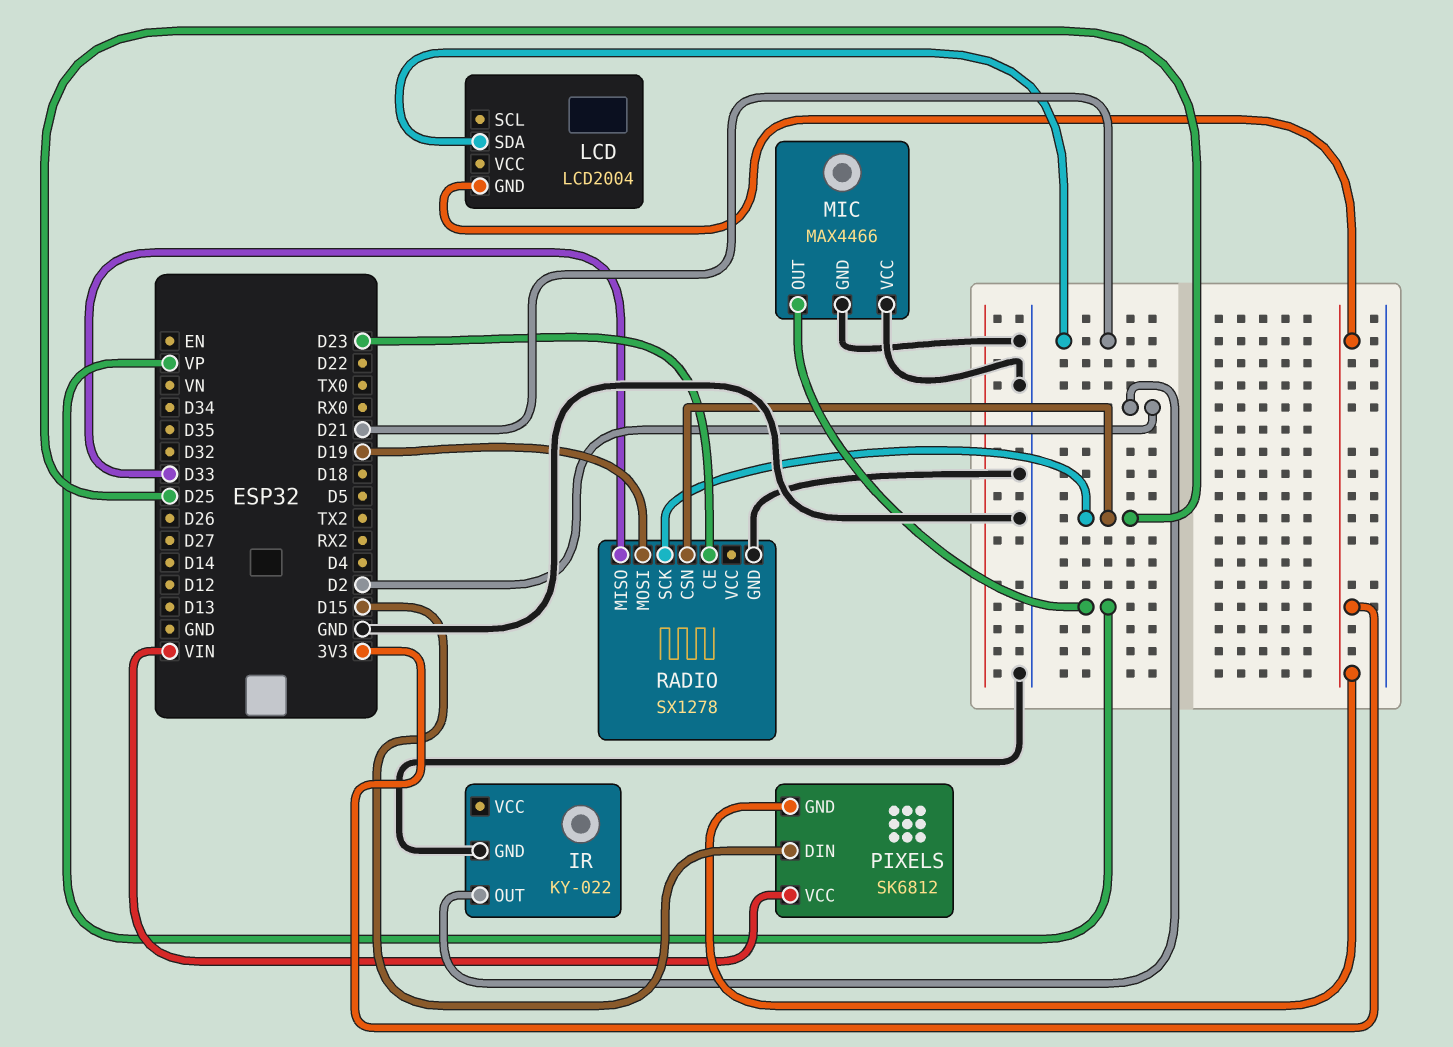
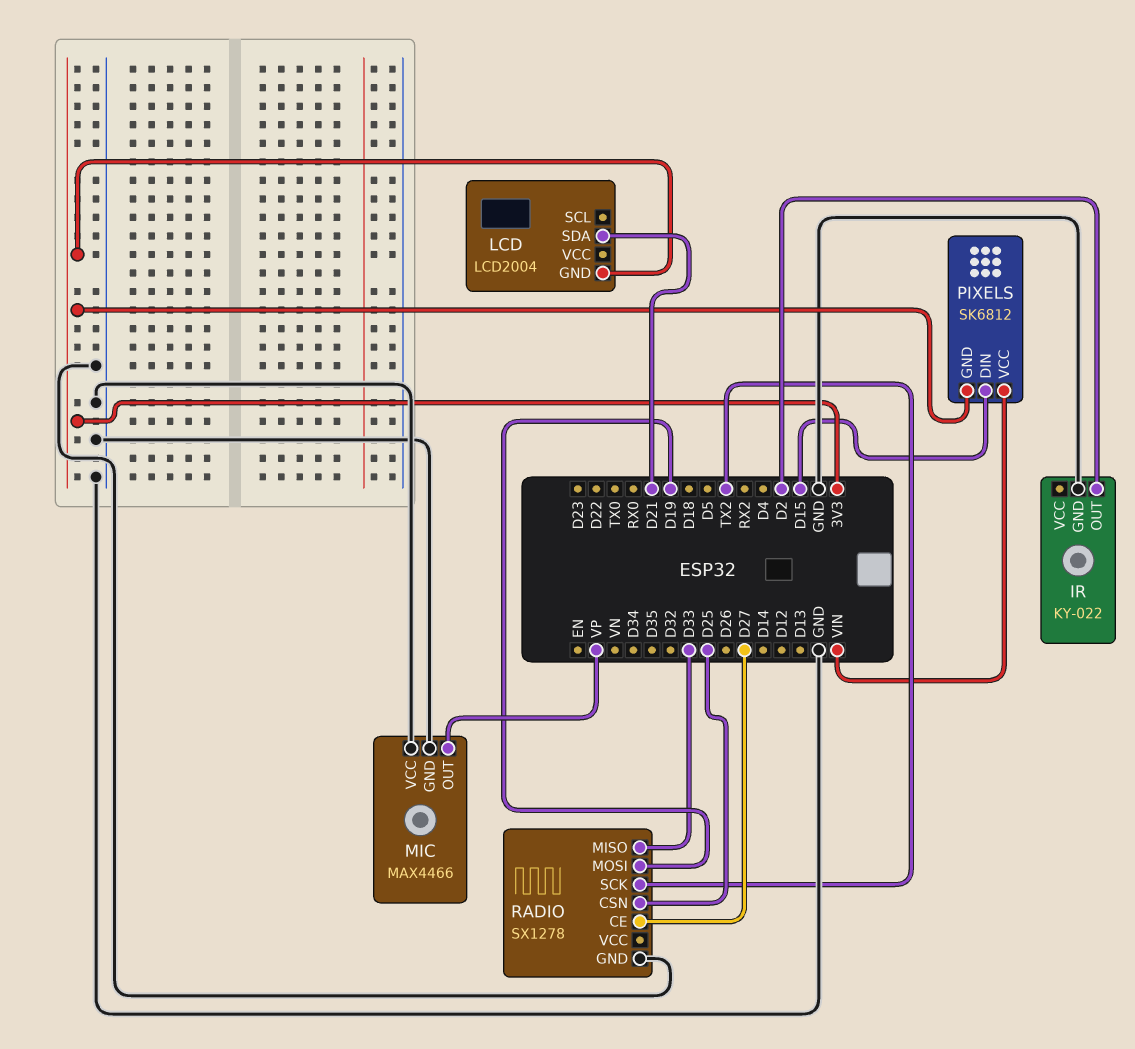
RADIO pin CE: D23 -> D27
RADIO pin SCK: D25 -> TX2

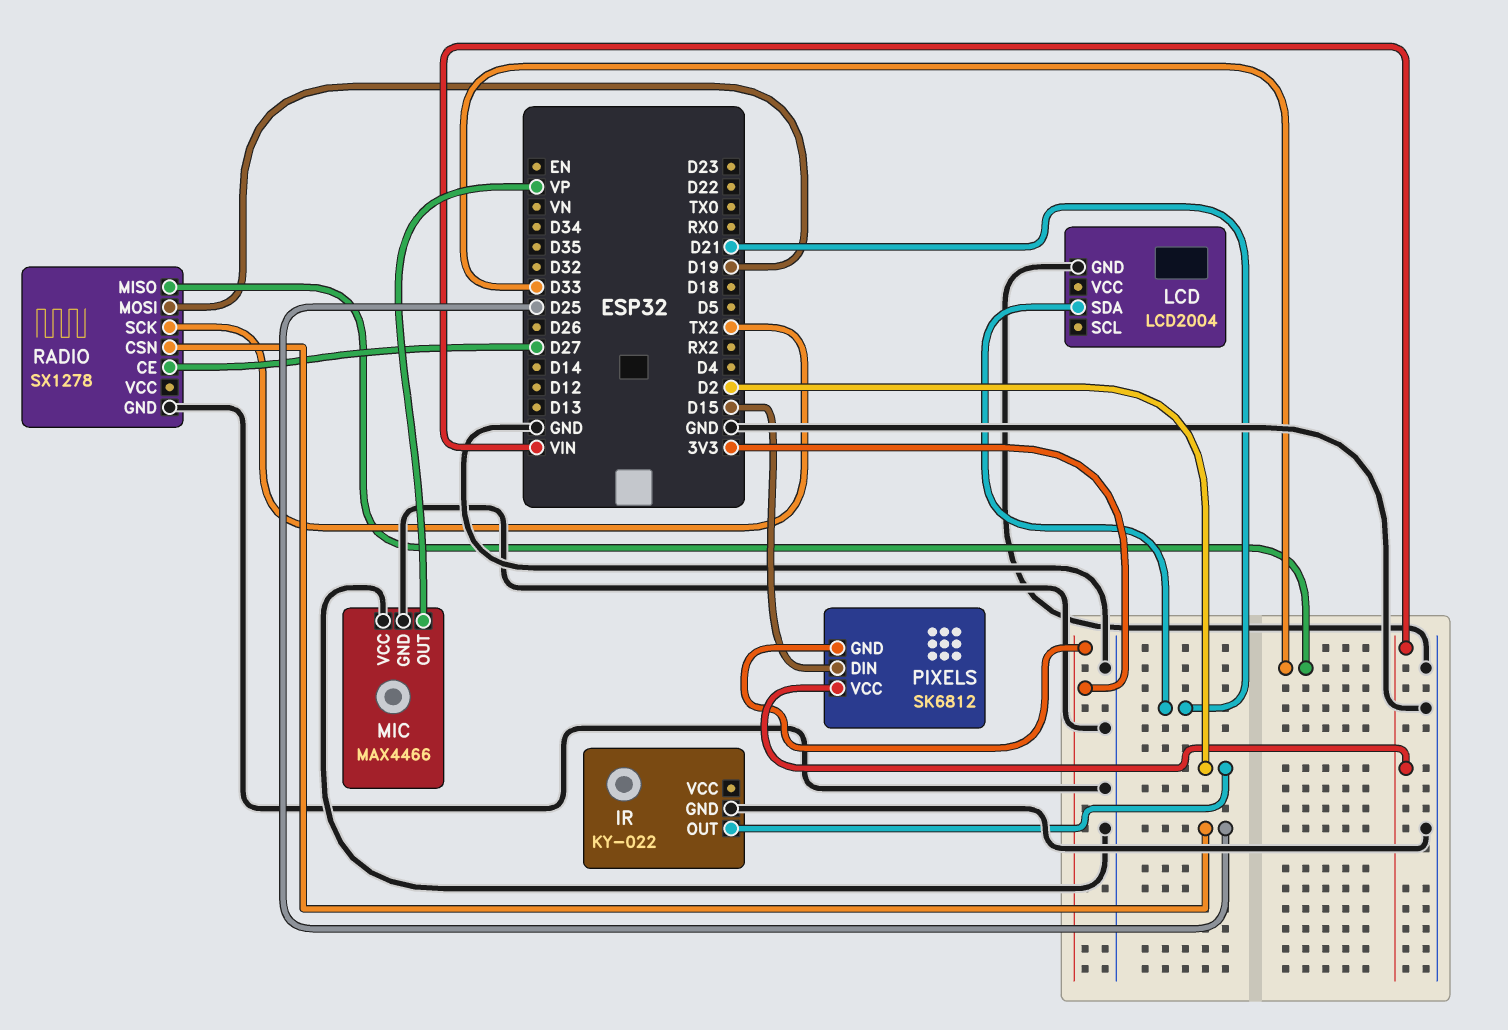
LCD pin GND: 3V3 -> GND

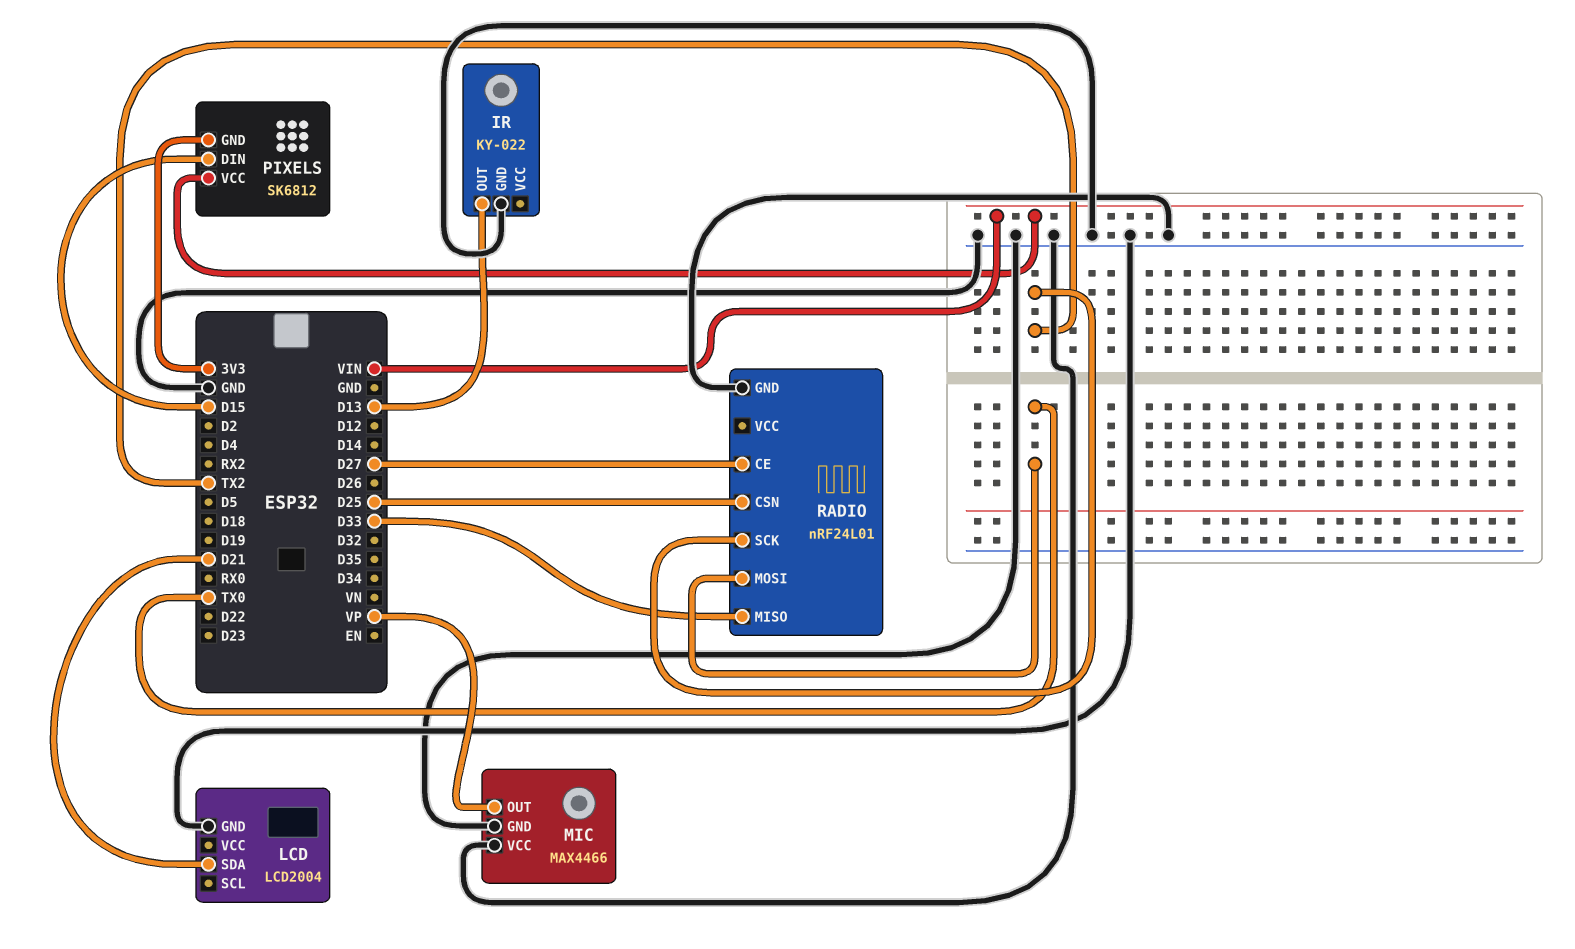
IR pin OUT: D2 -> D13
RADIO: SX1278 -> nRF24L01
RADIO pin MOSI: D19 -> TX0

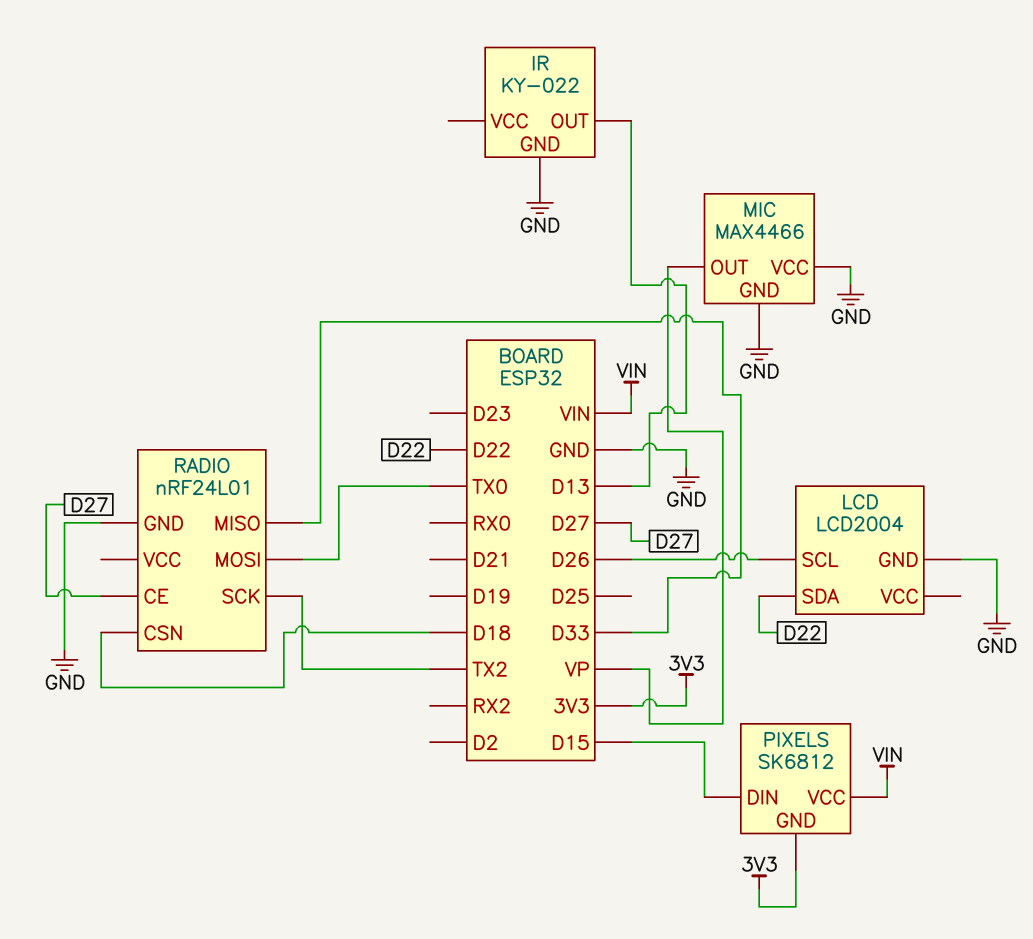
LCD pin SCL: none -> D26
LCD pin SDA: D21 -> D22
RADIO pin CSN: D25 -> D18

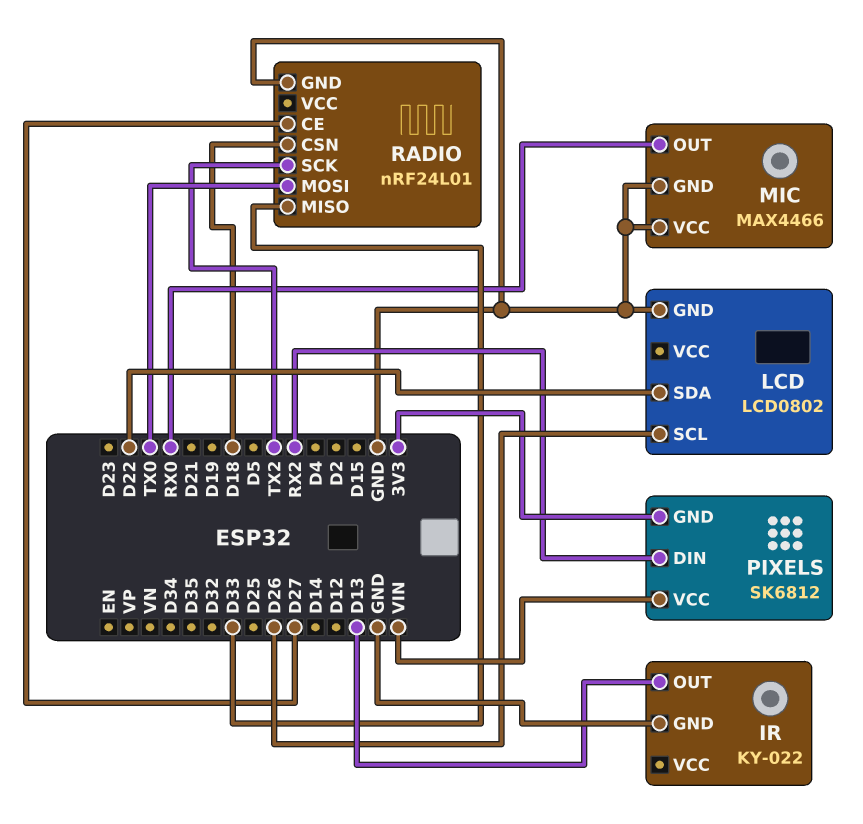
LCD: LCD2004 -> LCD0802
MIC pin OUT: VP -> RX0
PIXELS pin DIN: D15 -> RX2

